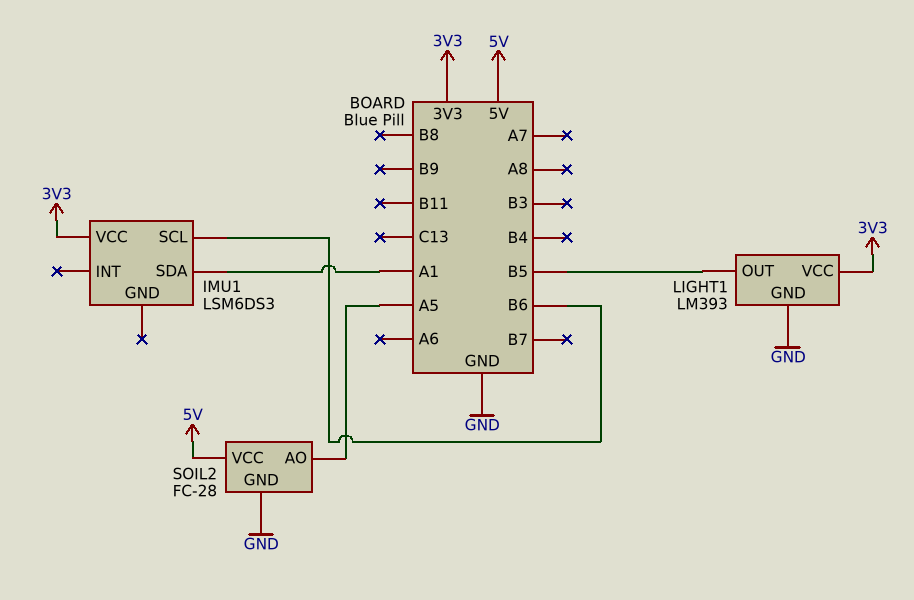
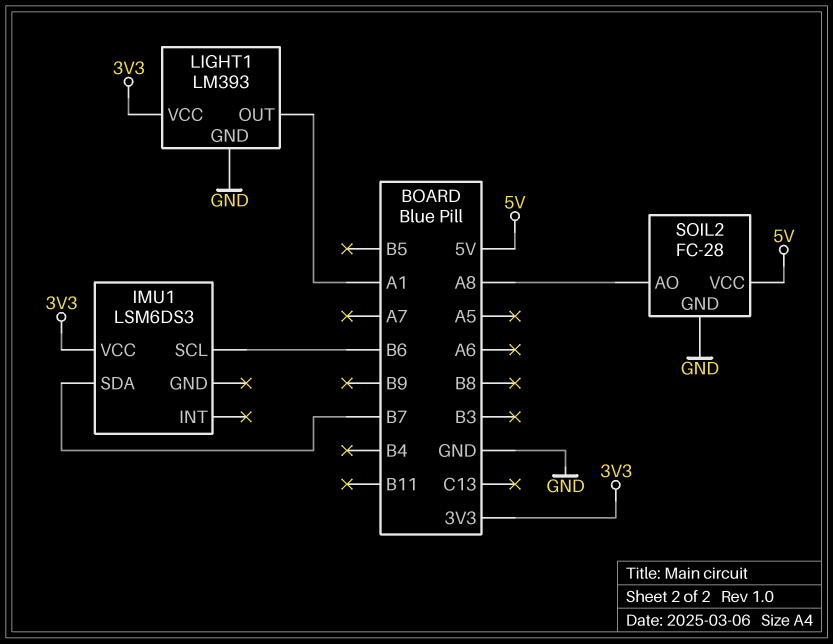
IMU1 pin SDA: A1 -> B7
LIGHT1 pin OUT: B5 -> A1
SOIL2 pin AO: A5 -> A8

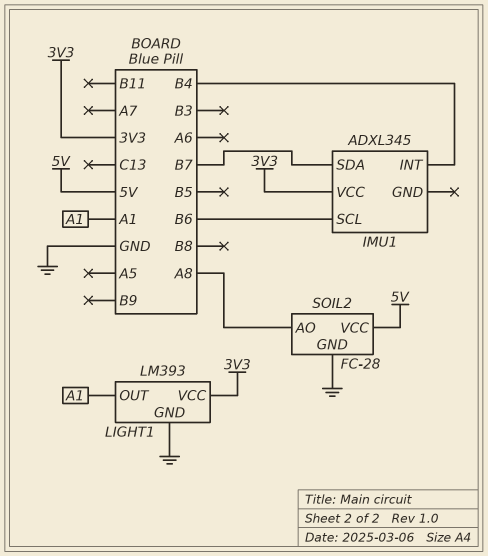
IMU1: LSM6DS3 -> ADXL345
IMU1 pin INT: none -> B4

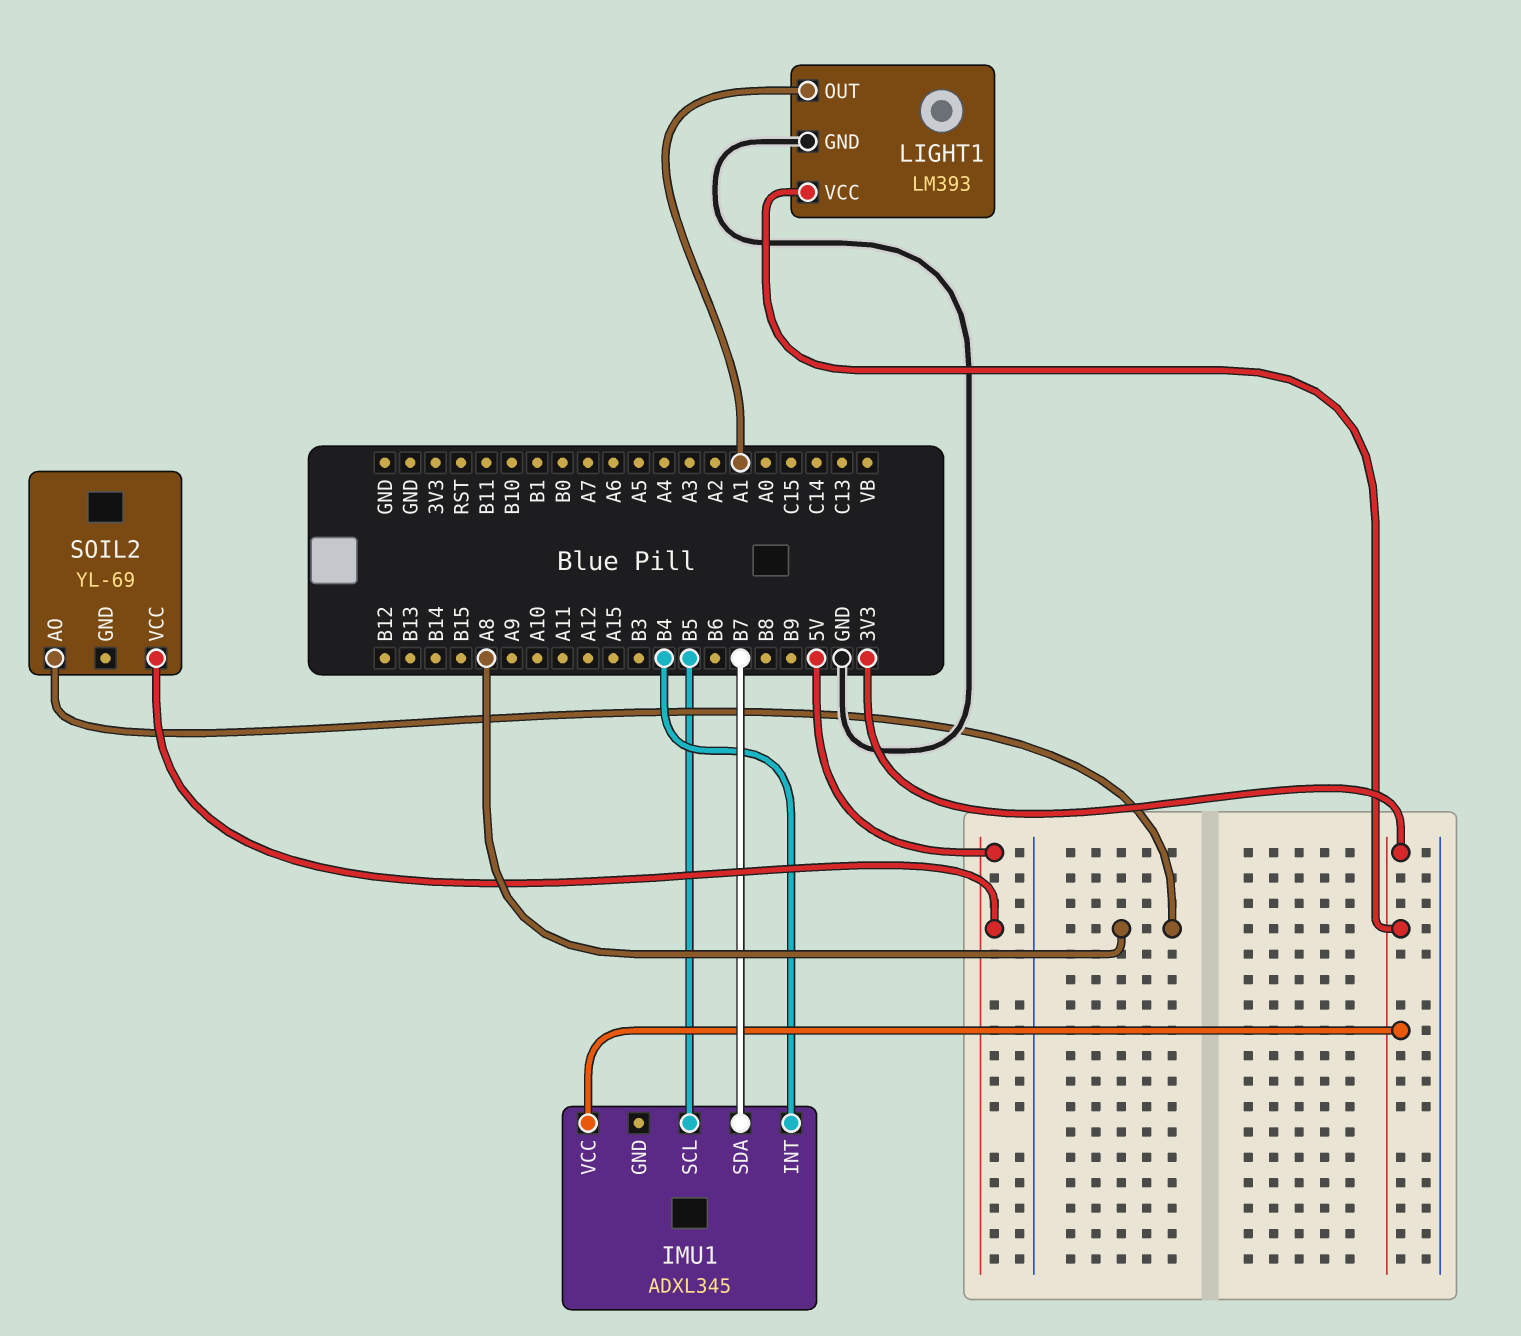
IMU1 pin SCL: B6 -> B5
SOIL2: FC-28 -> YL-69
SOIL2 pin GND: GND -> none

